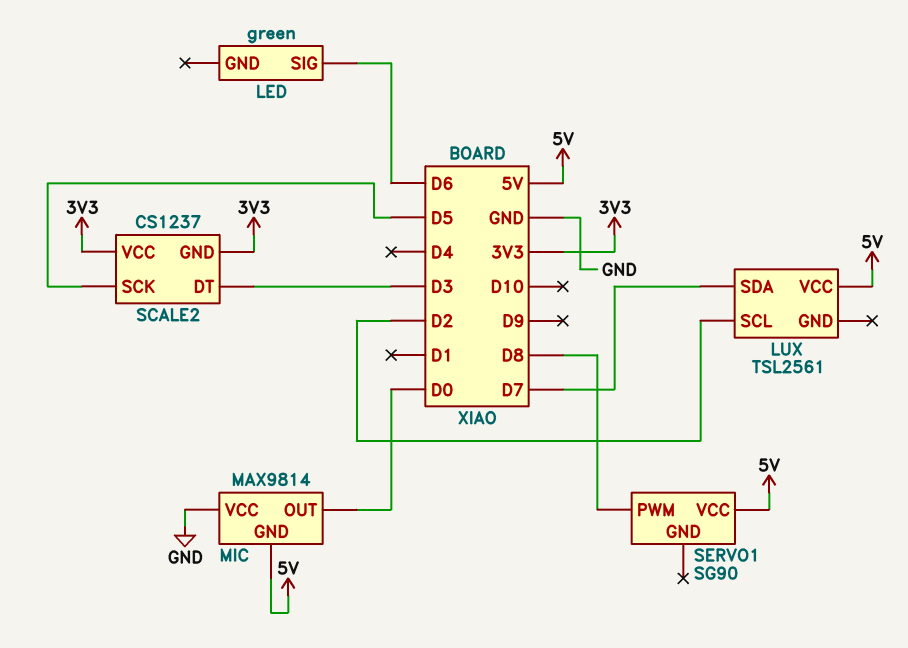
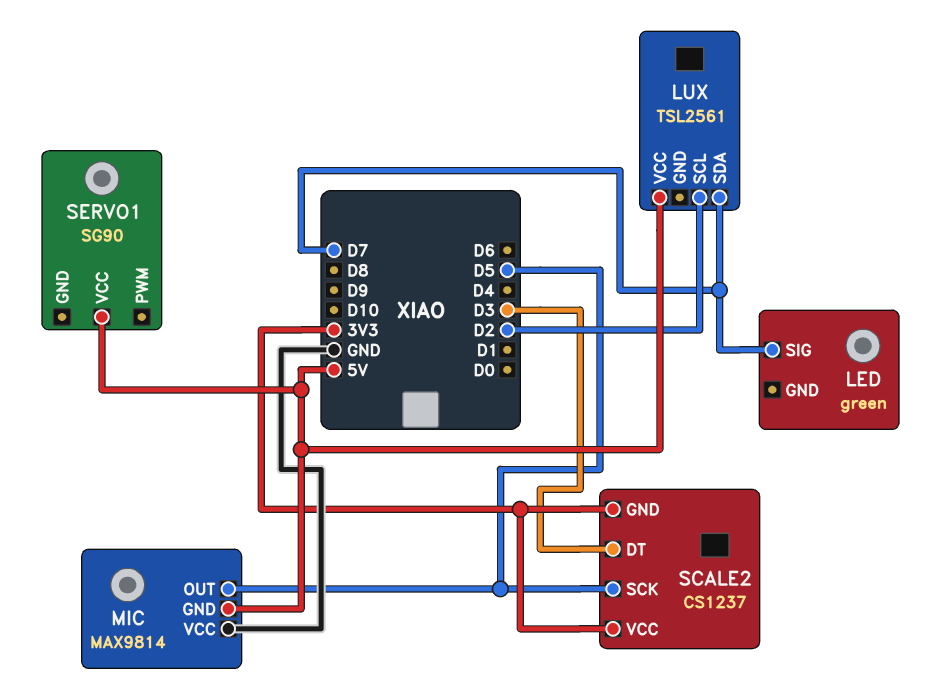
LED pin SIG: D6 -> D7
MIC pin OUT: D0 -> D5
SERVO1 pin PWM: D8 -> none

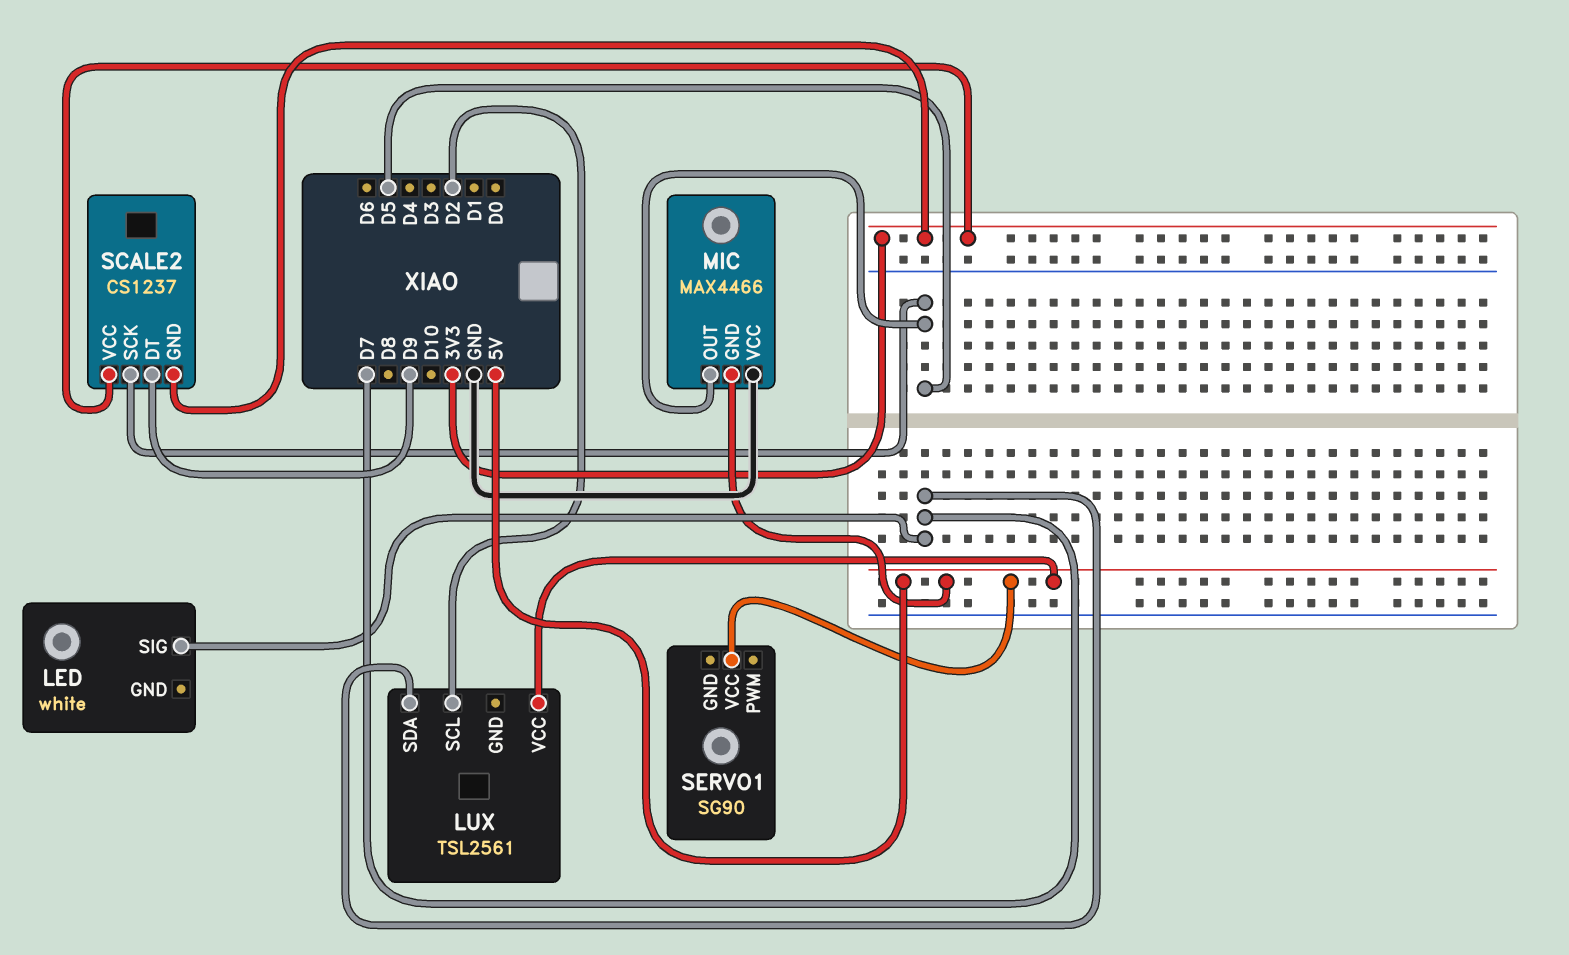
LED: green -> white
MIC: MAX9814 -> MAX4466
SCALE2 pin DT: D3 -> D9

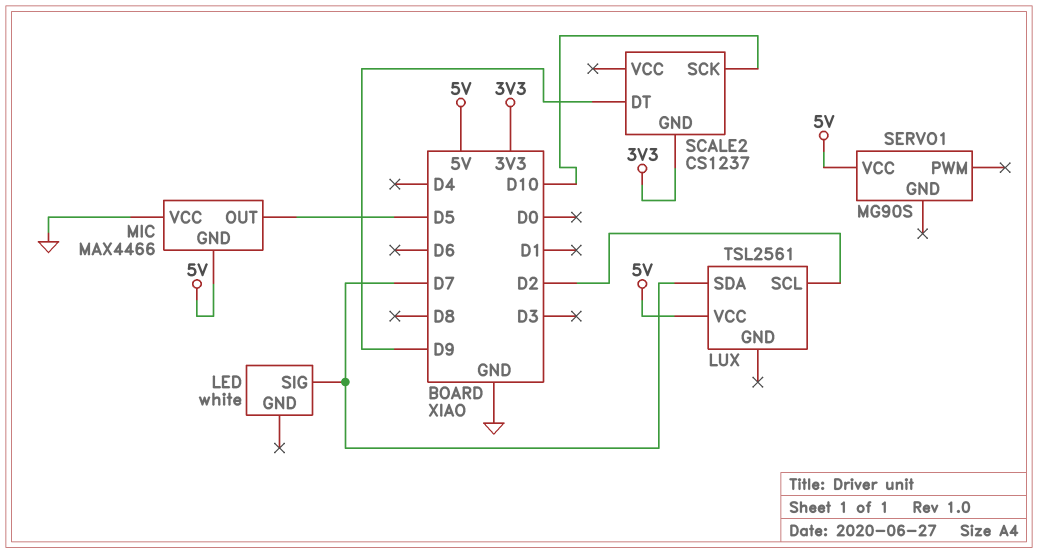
SCALE2 pin SCK: D5 -> D10
SCALE2 pin VCC: 3V3 -> none
SERVO1: SG90 -> MG90S

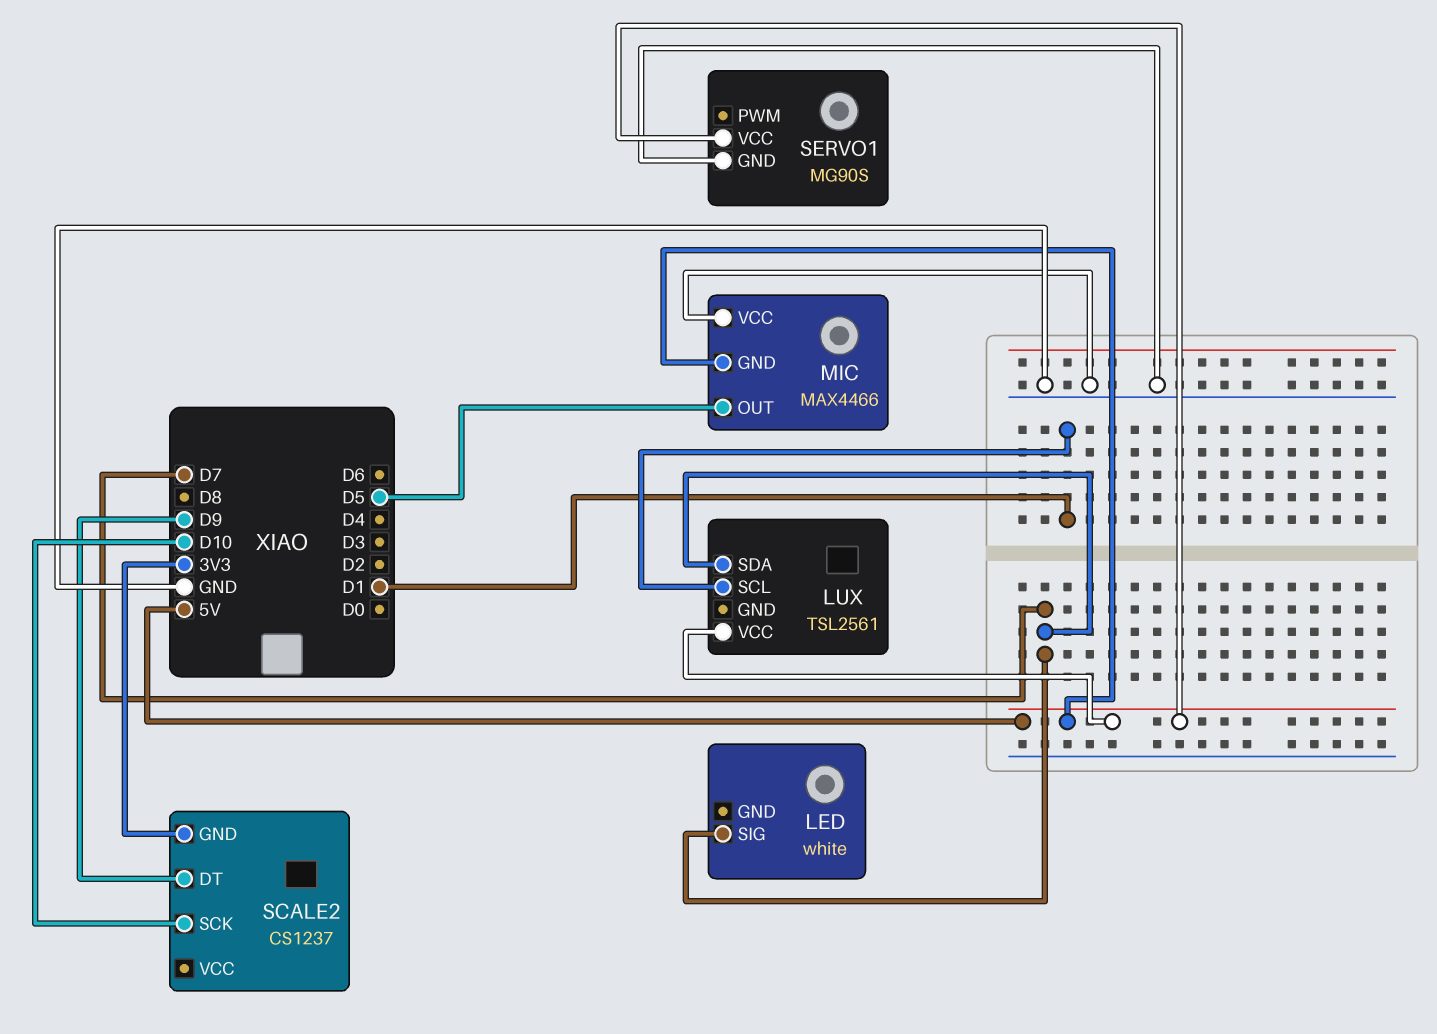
LUX pin SCL: D2 -> D1
SERVO1 pin GND: none -> GND

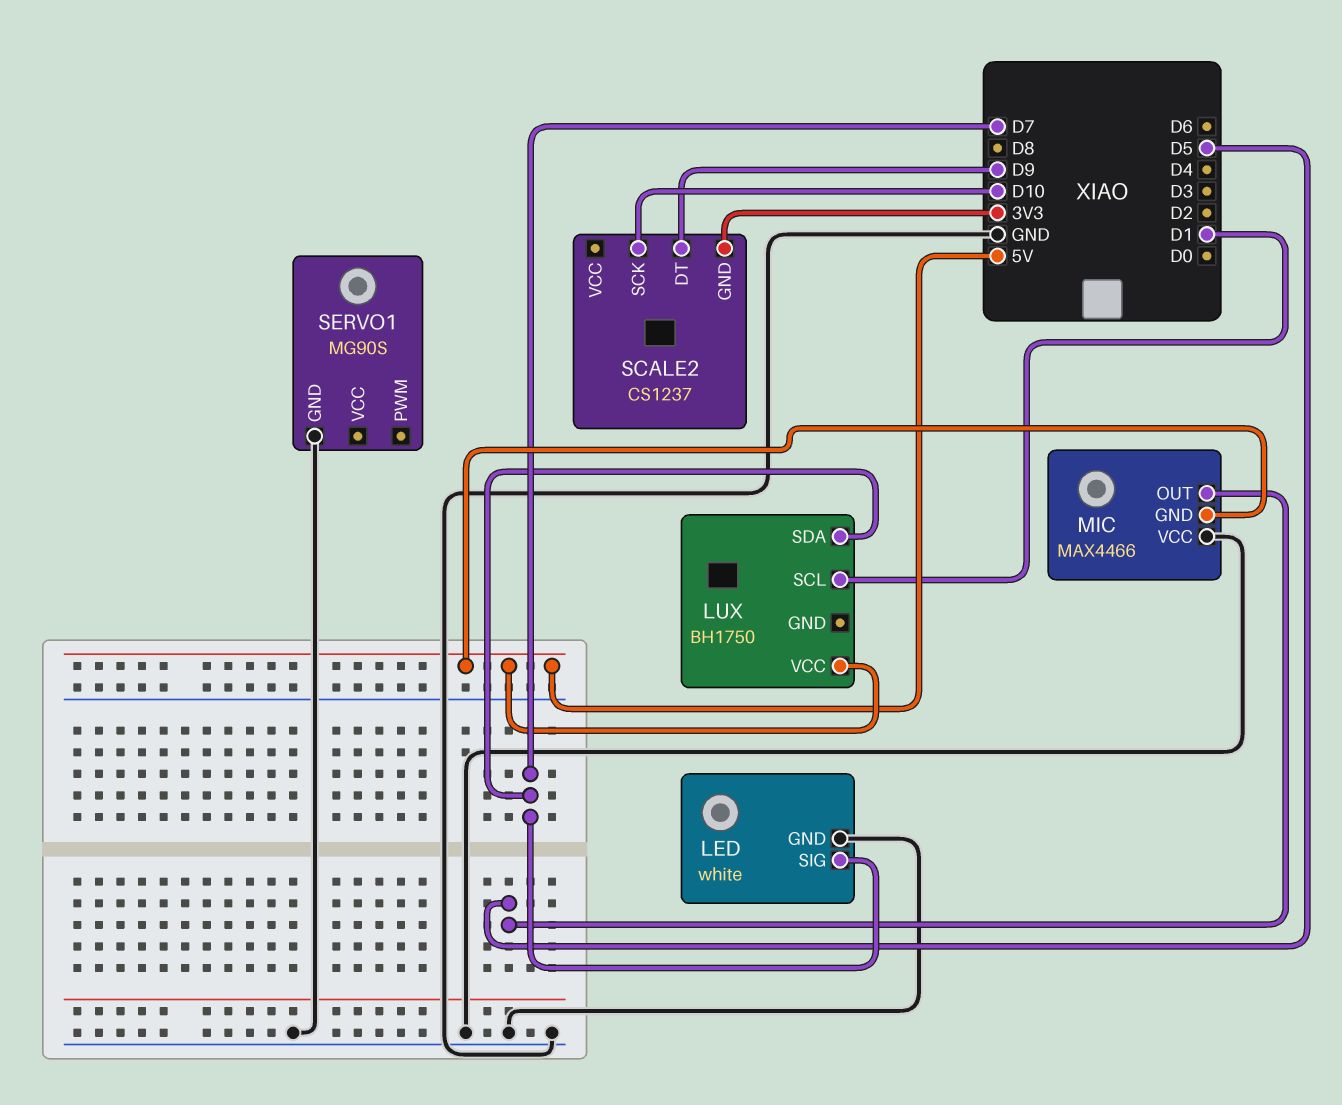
LED pin GND: none -> GND
LUX: TSL2561 -> BH1750
SERVO1 pin VCC: 5V -> none

